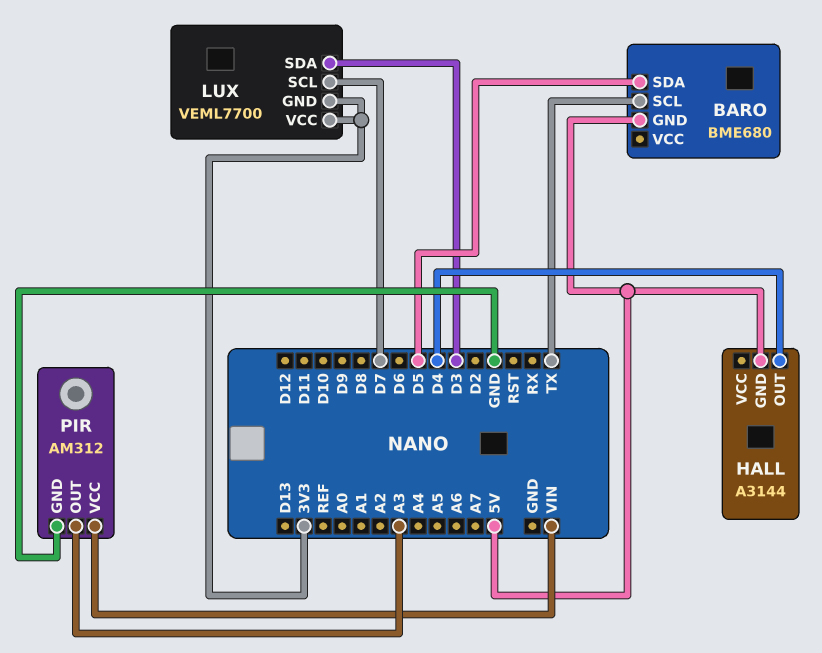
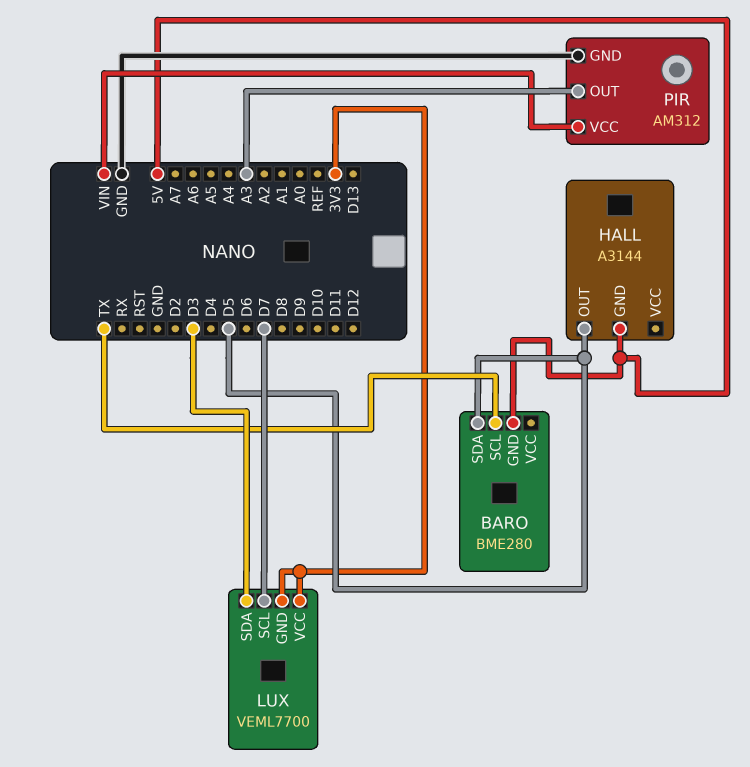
BARO: BME680 -> BME280
HALL pin OUT: D4 -> D5

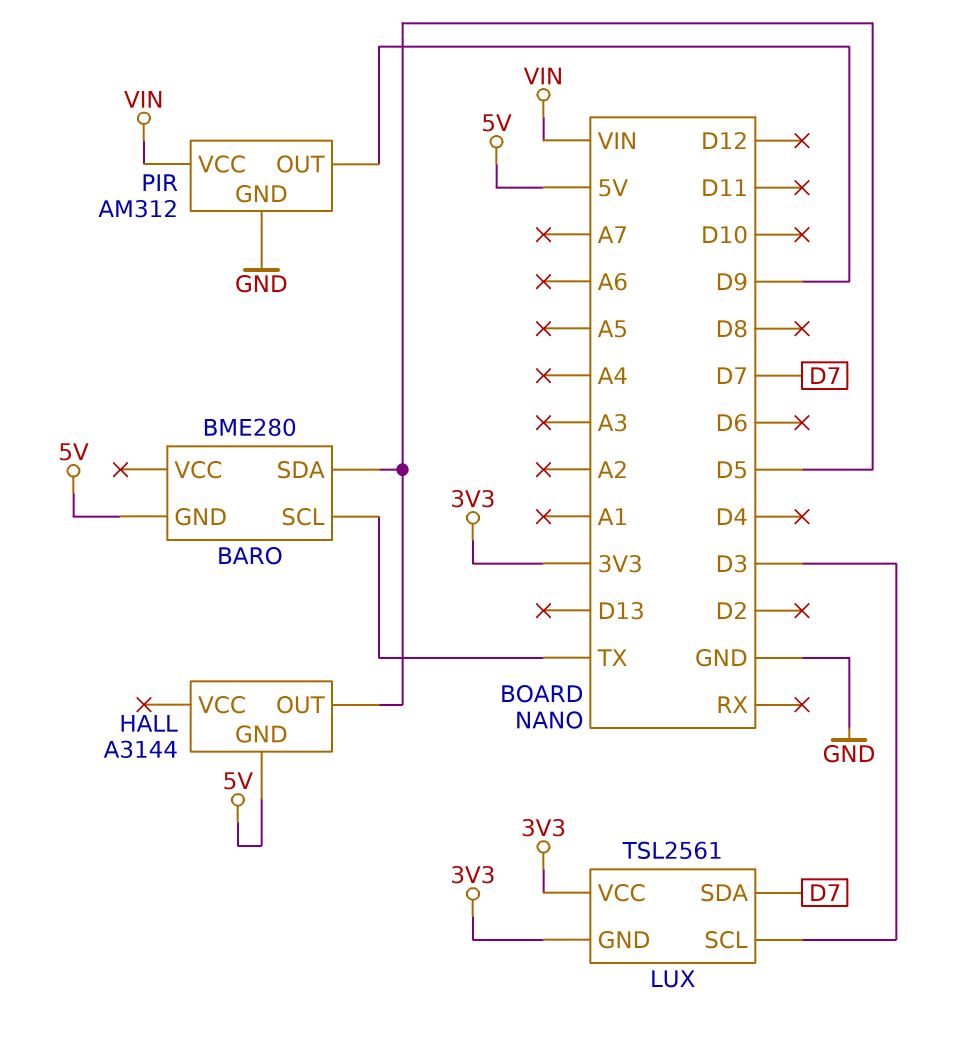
LUX: VEML7700 -> TSL2561
LUX pin SCL: D7 -> D3
LUX pin SDA: D3 -> D7
PIR pin OUT: A3 -> D9

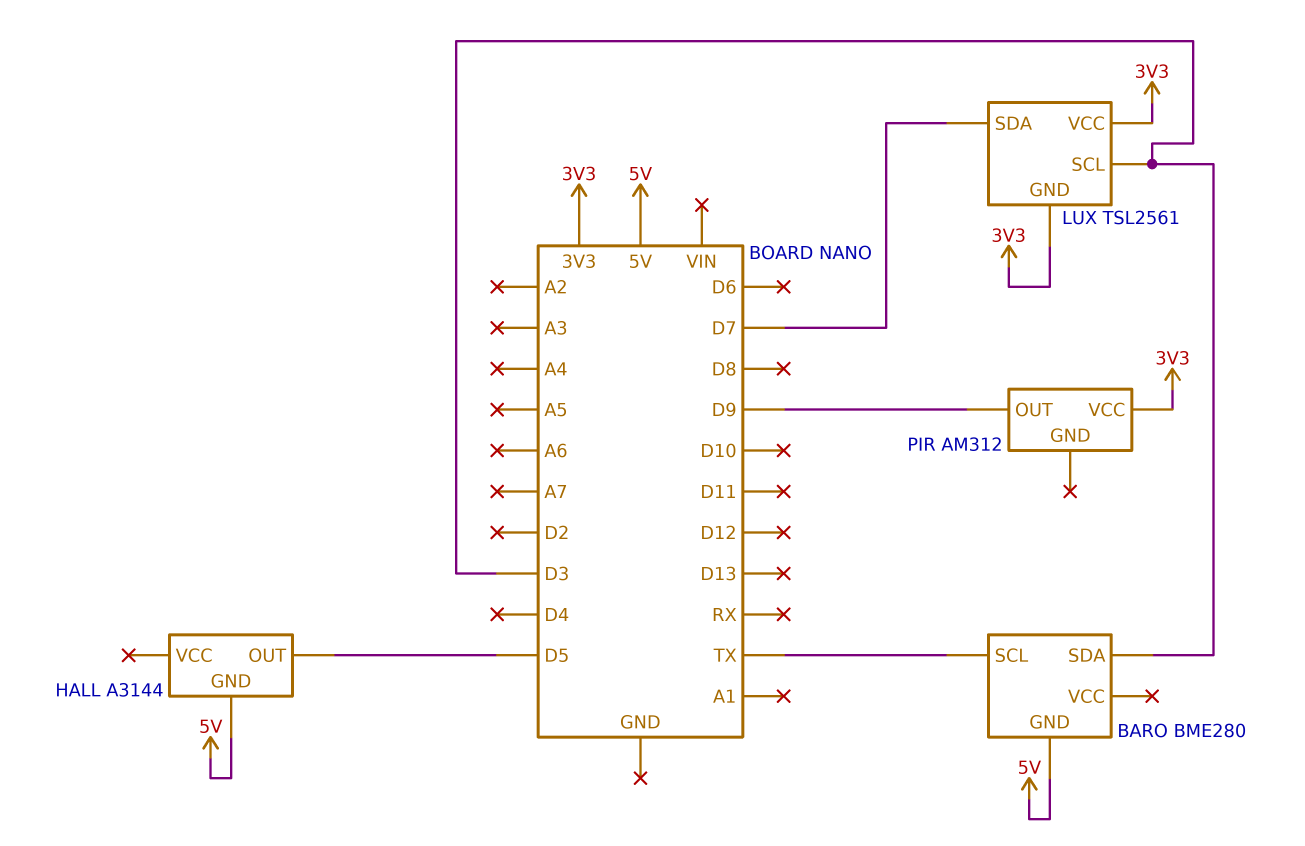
BARO pin SDA: D5 -> D3
PIR pin GND: GND -> none
PIR pin VCC: VIN -> 3V3

